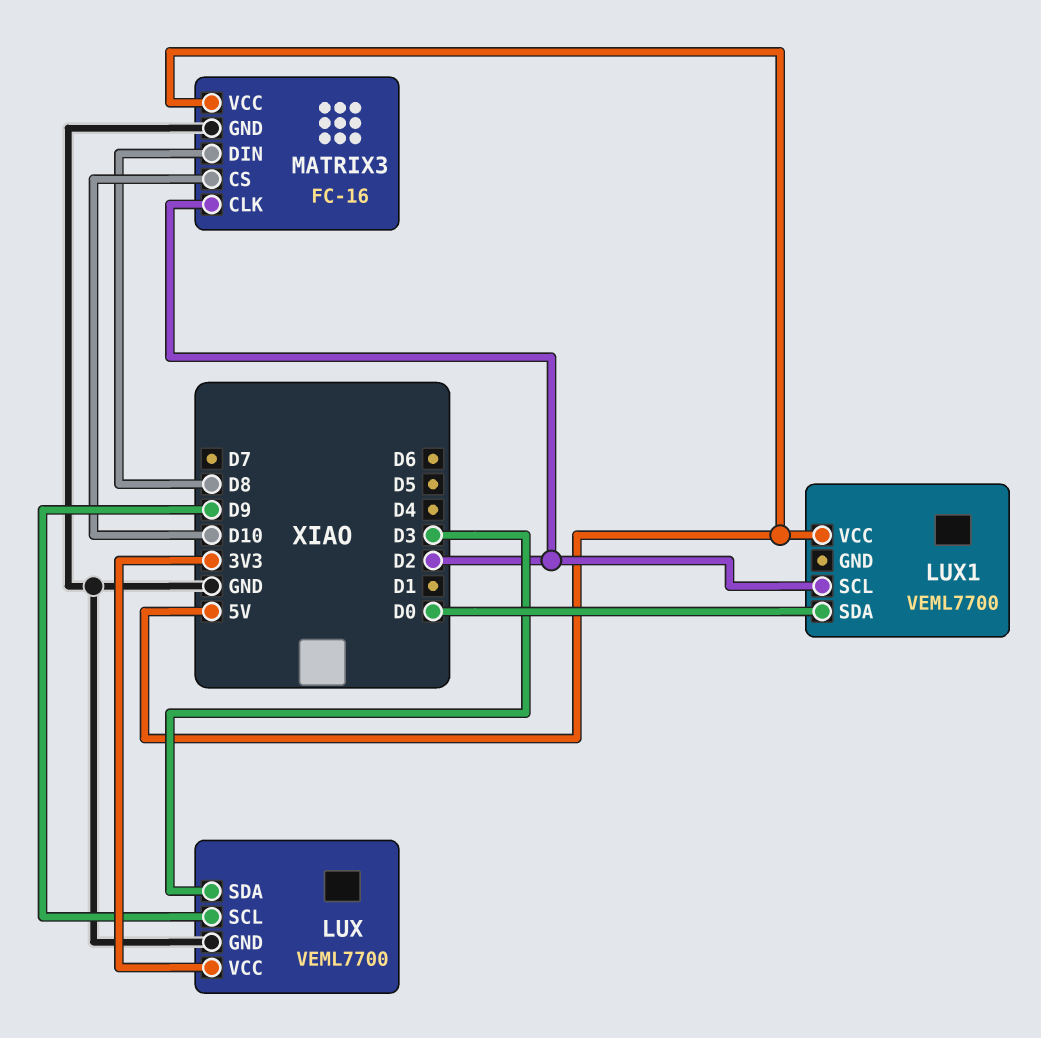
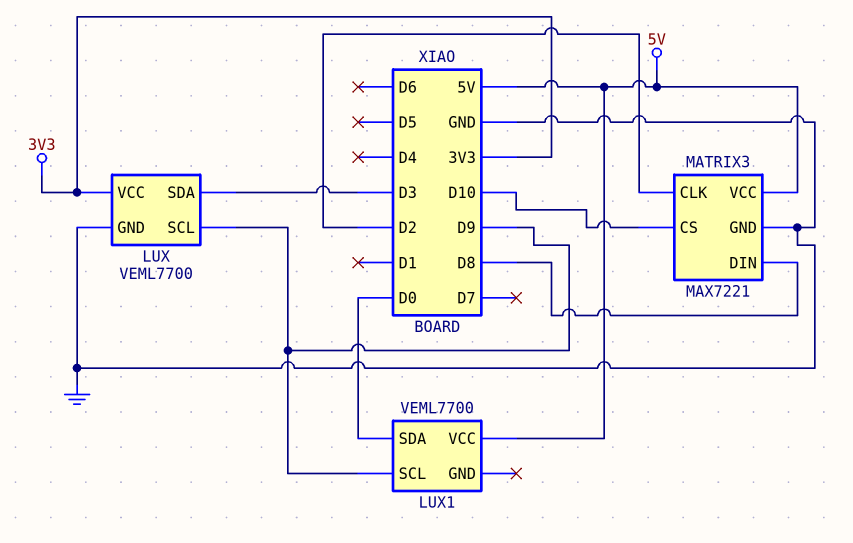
LUX1 pin SCL: D2 -> D9
MATRIX3: FC-16 -> MAX7221

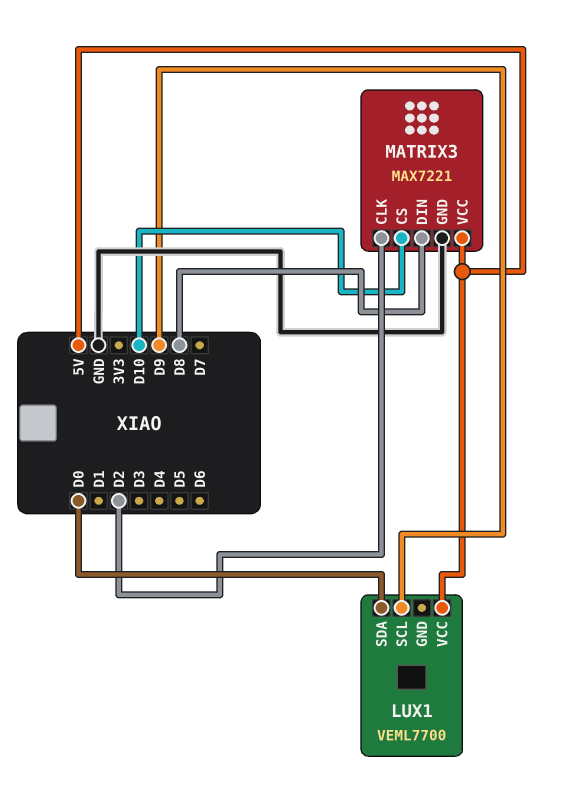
LUX: VEML7700 -> none
LUX pin GND: GND -> none
LUX pin SCL: D9 -> none
LUX pin SDA: D3 -> none
LUX pin VCC: 3V3 -> none

